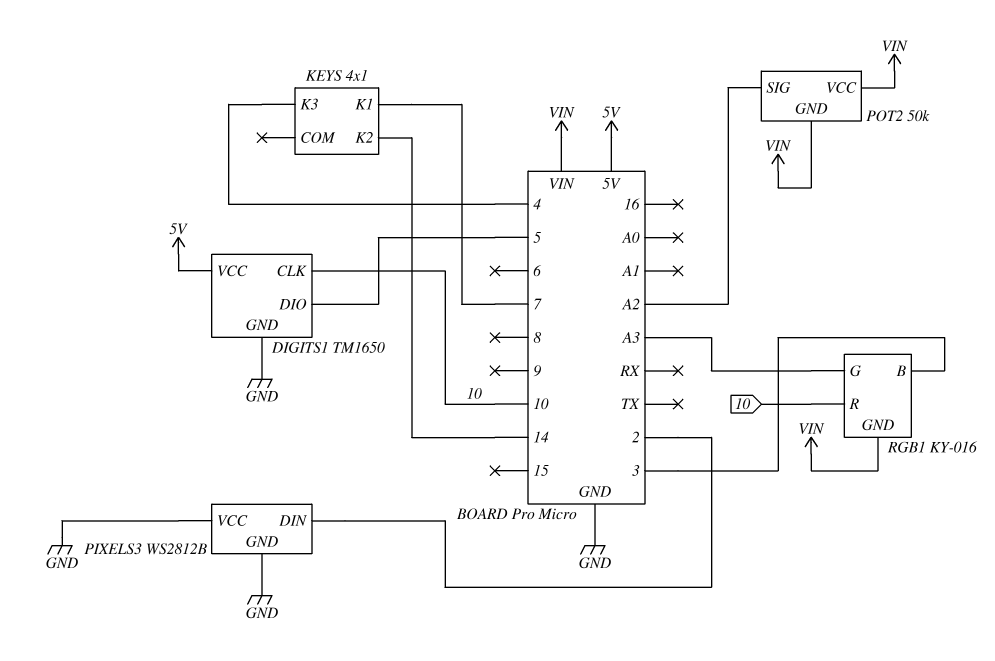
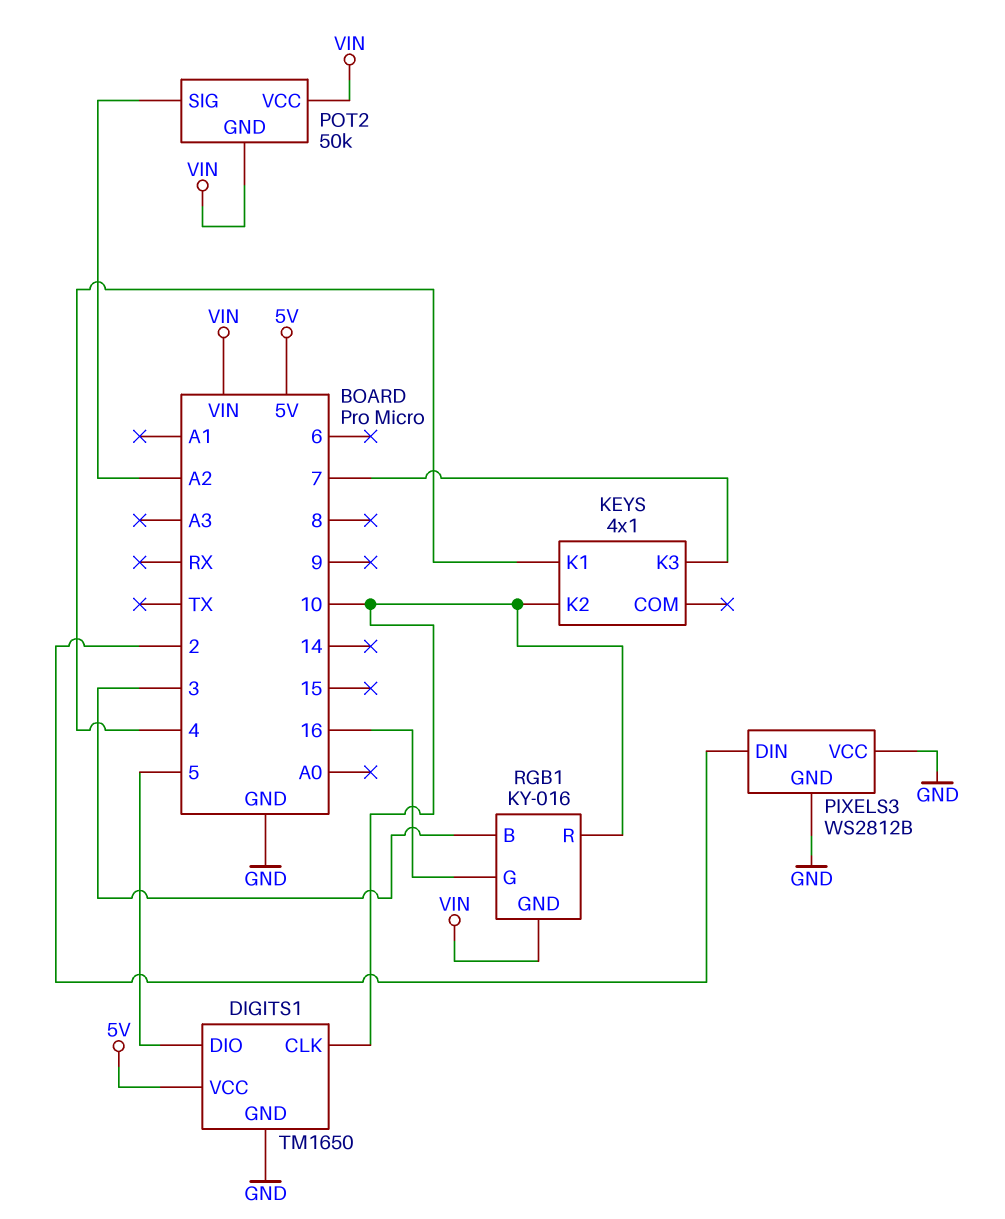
KEYS pin K1: 7 -> 4
KEYS pin K2: 14 -> 10
KEYS pin K3: 4 -> 7
RGB1 pin G: A3 -> 16

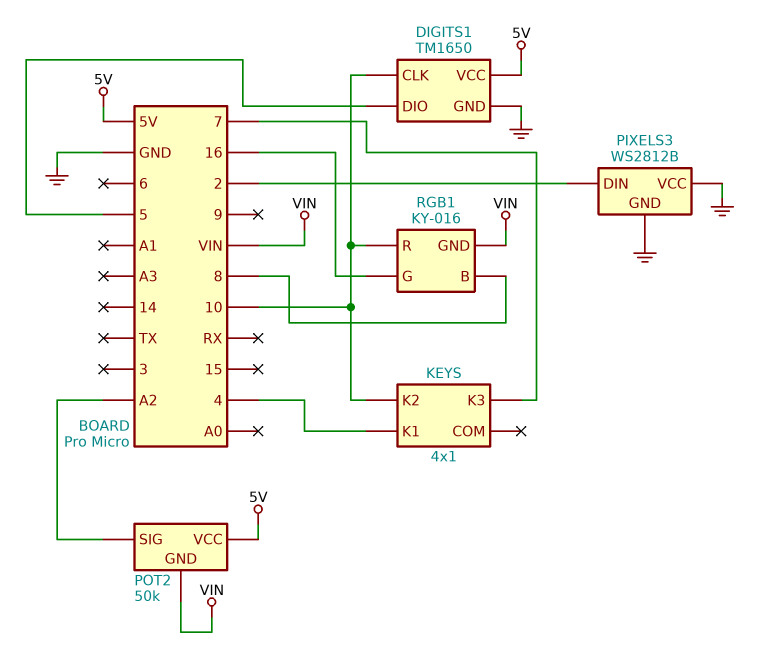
POT2 pin VCC: VIN -> 5V
RGB1 pin B: 3 -> 8

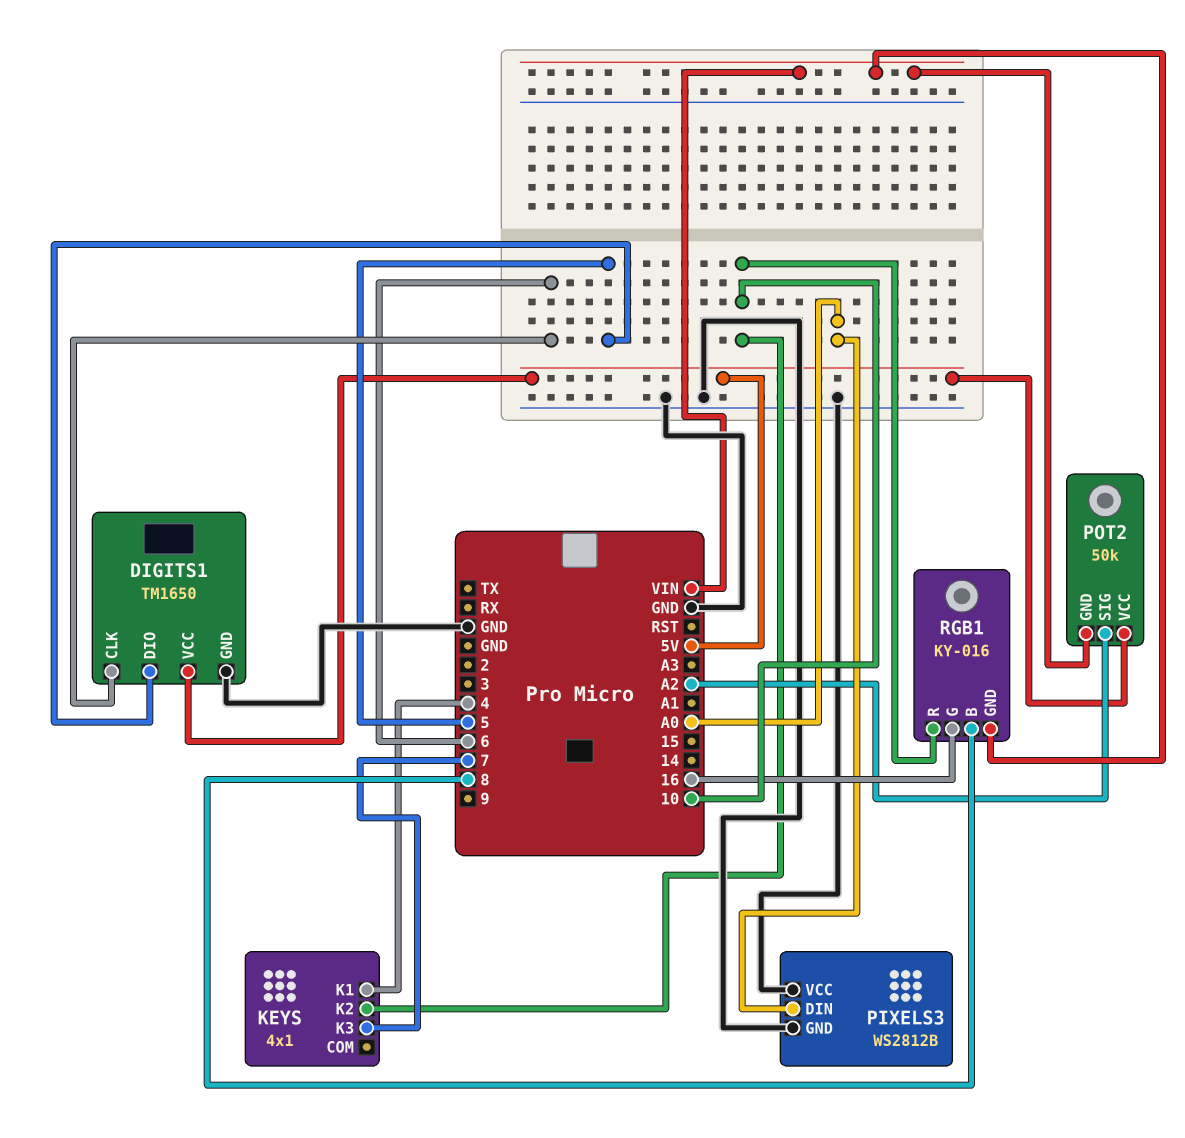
DIGITS1 pin CLK: 10 -> 6
PIXELS3 pin DIN: 2 -> A0

